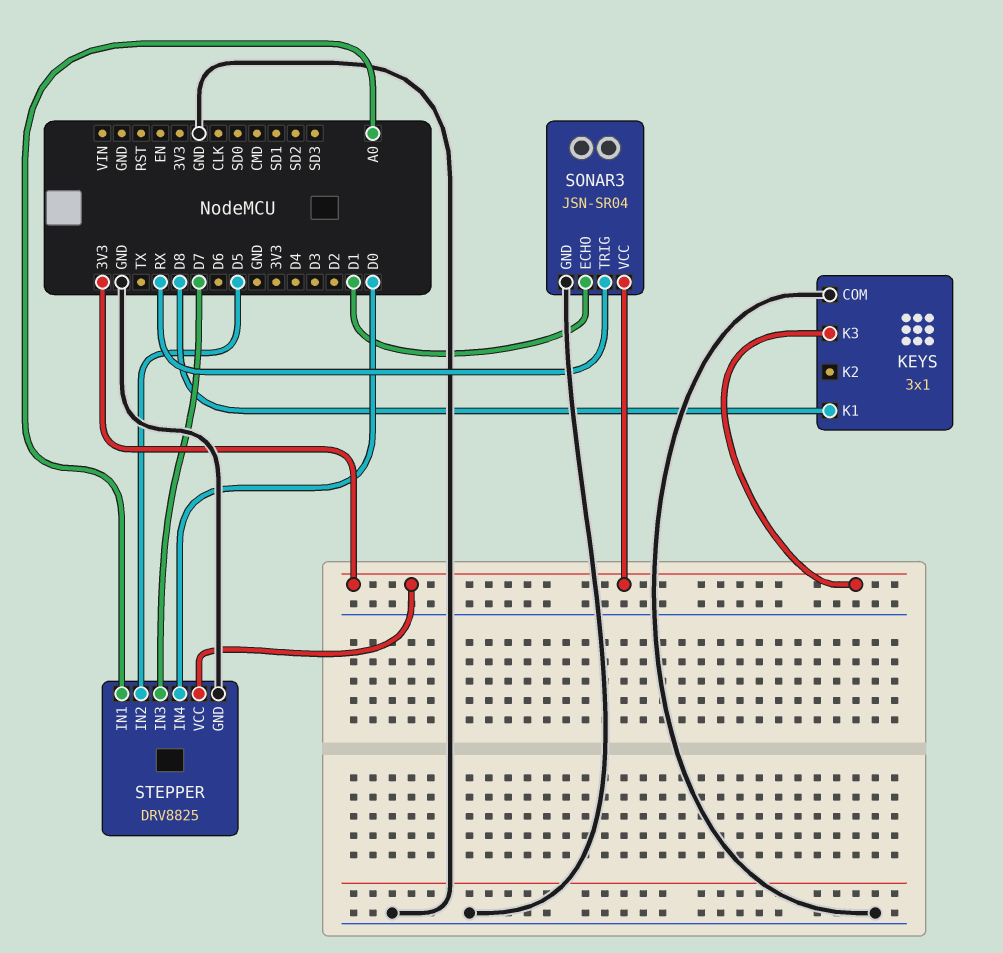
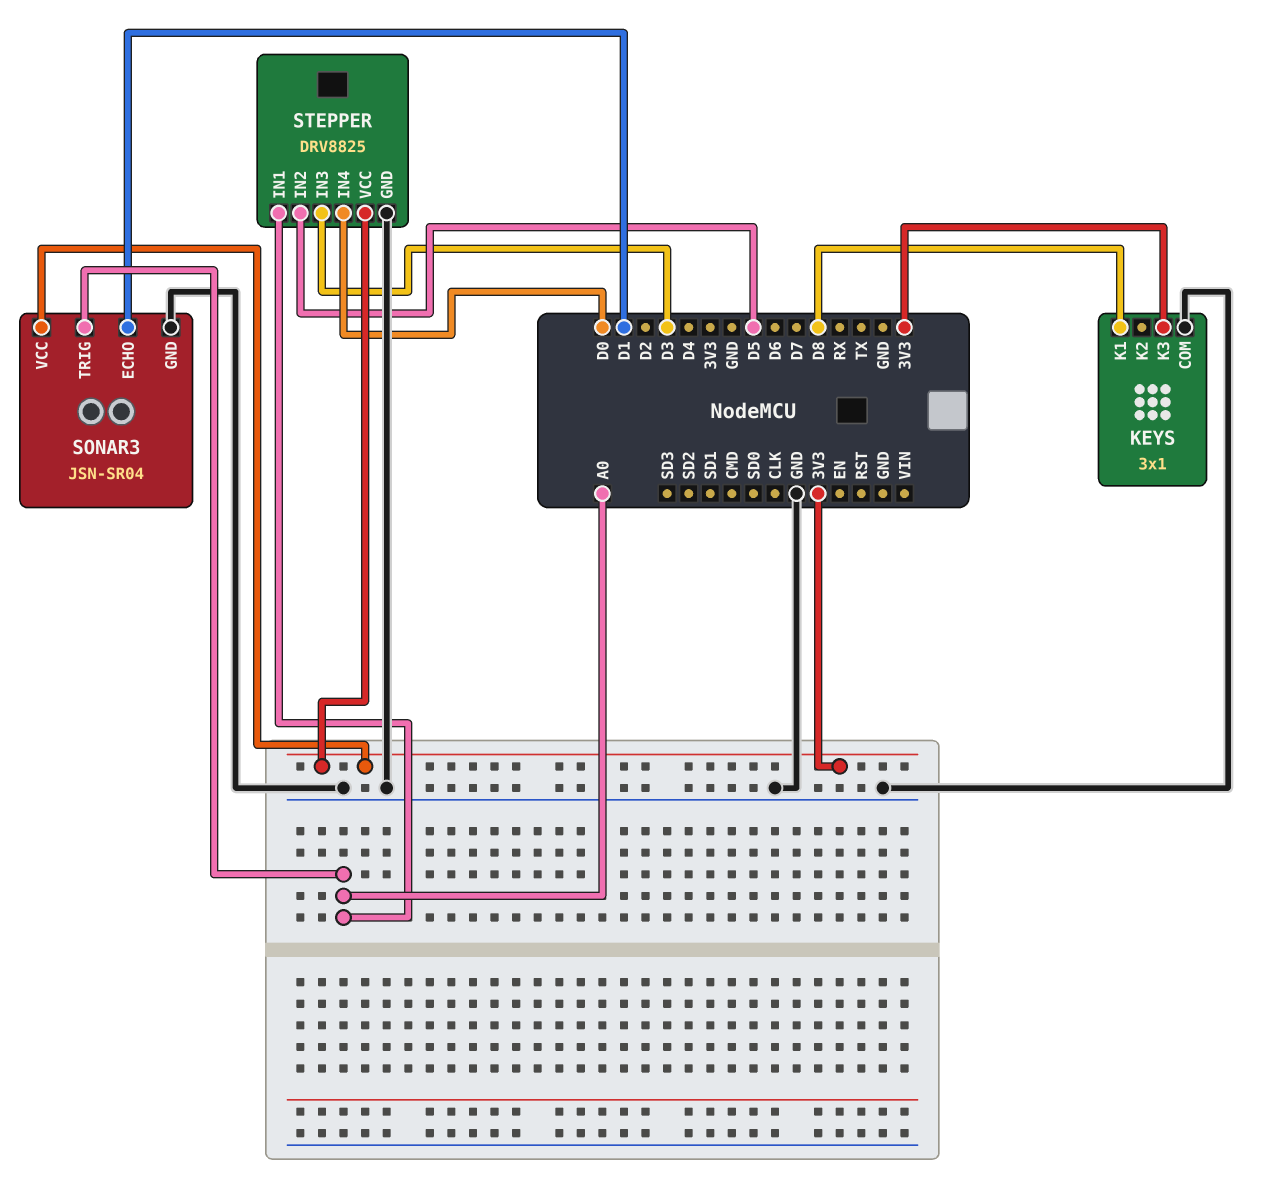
SONAR3 pin TRIG: RX -> A0
STEPPER pin IN3: D7 -> D3

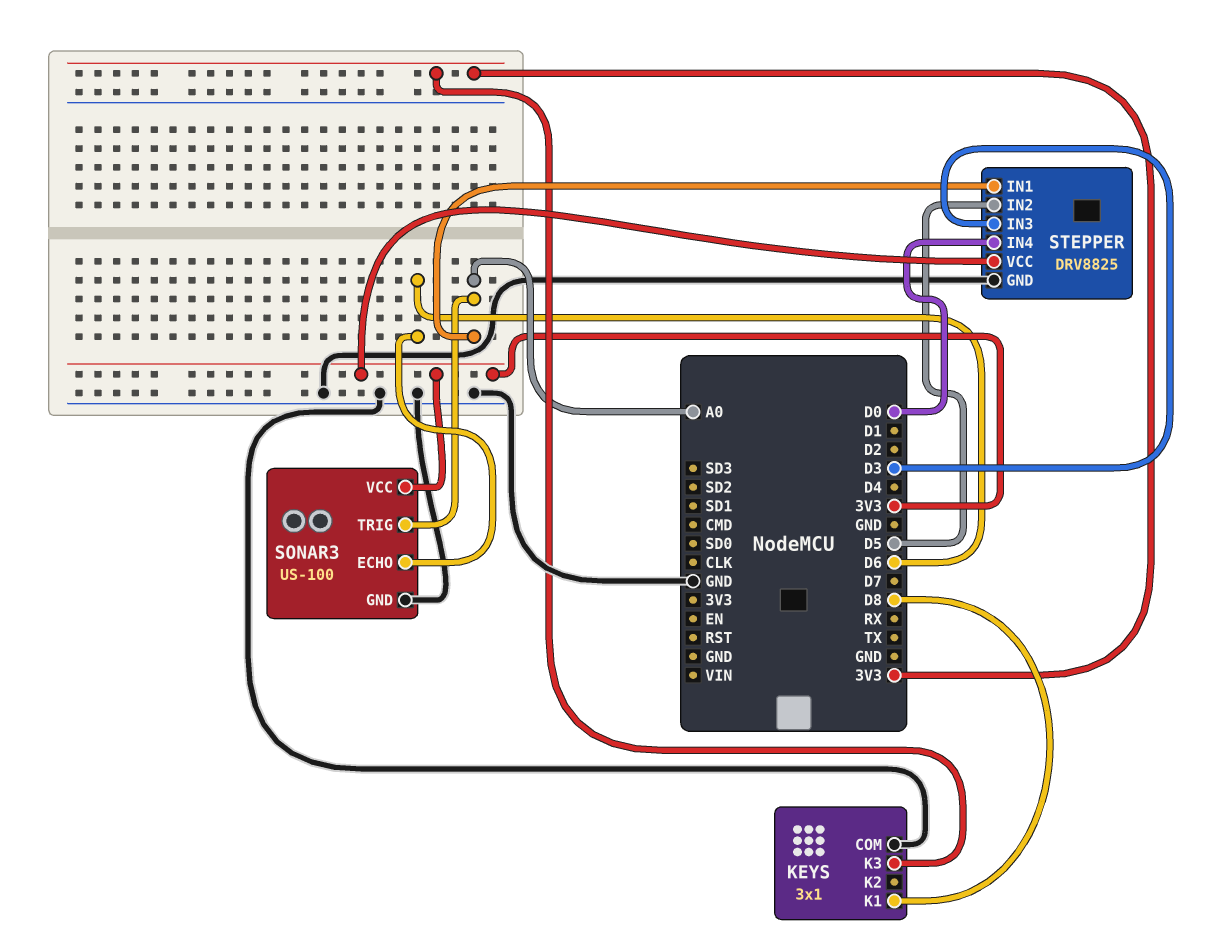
SONAR3: JSN-SR04 -> US-100
SONAR3 pin ECHO: D1 -> D6

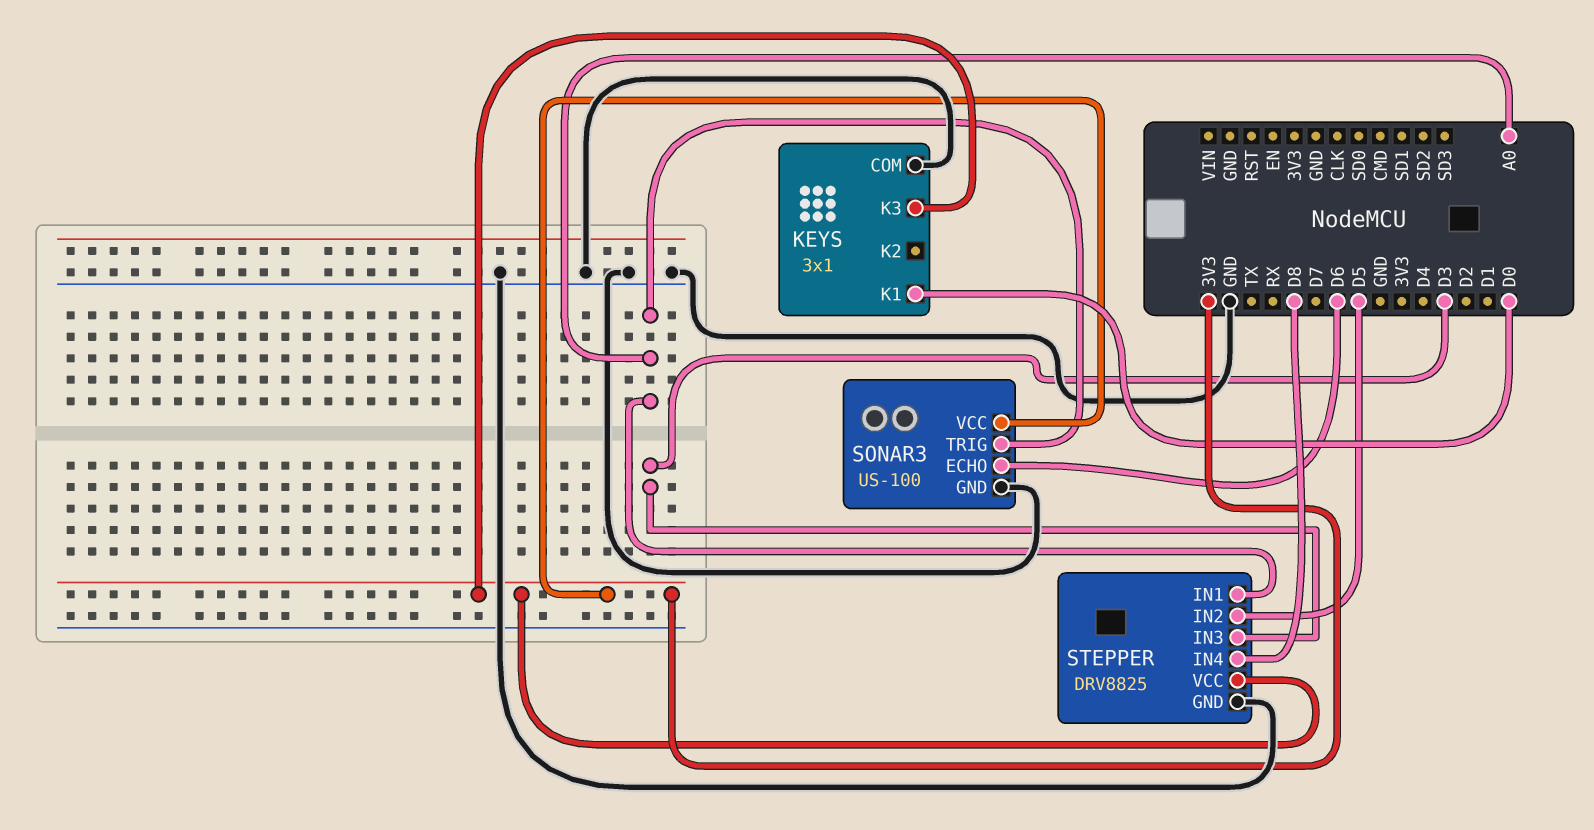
KEYS pin K1: D8 -> D0
STEPPER pin IN4: D0 -> D8

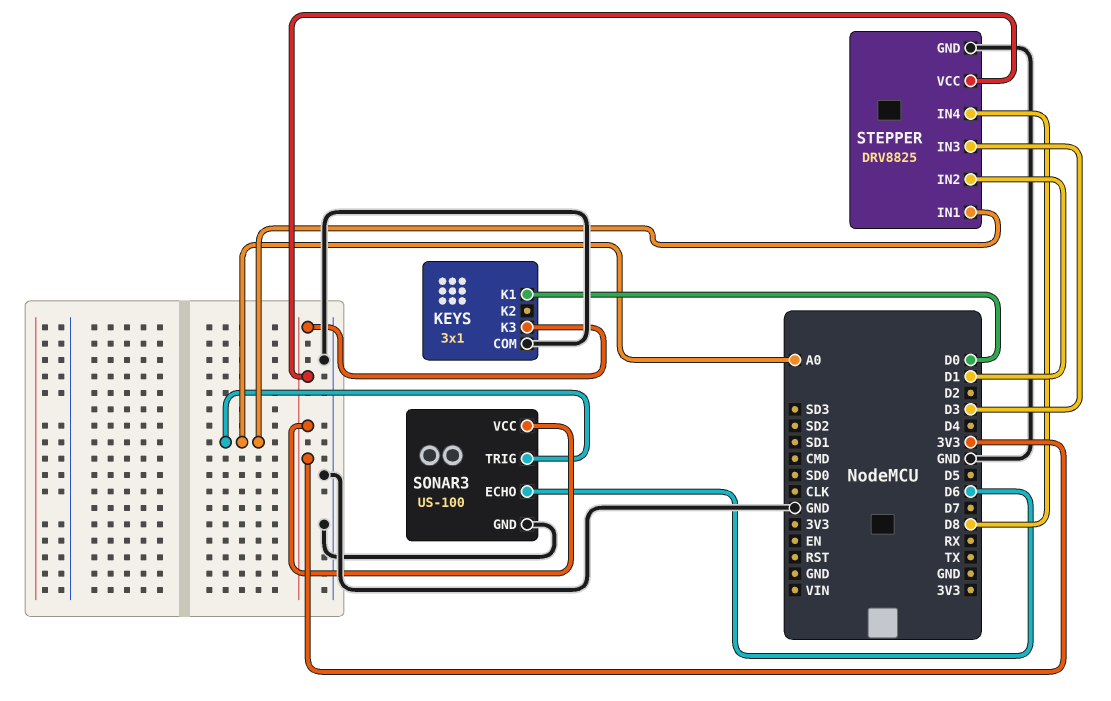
STEPPER pin IN2: D5 -> D1

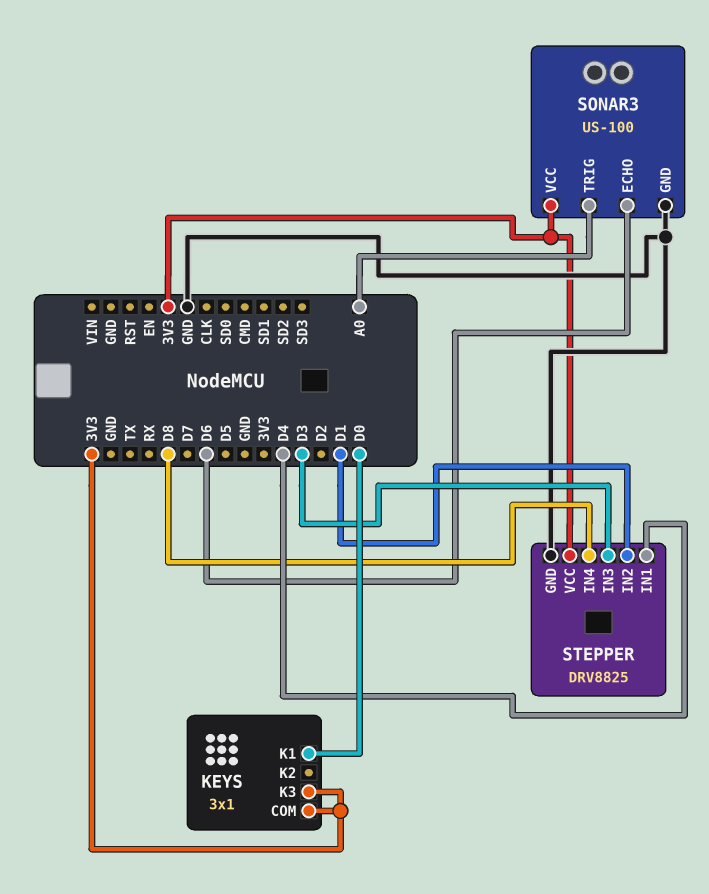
KEYS pin COM: GND -> 3V3
STEPPER pin IN1: A0 -> D4

